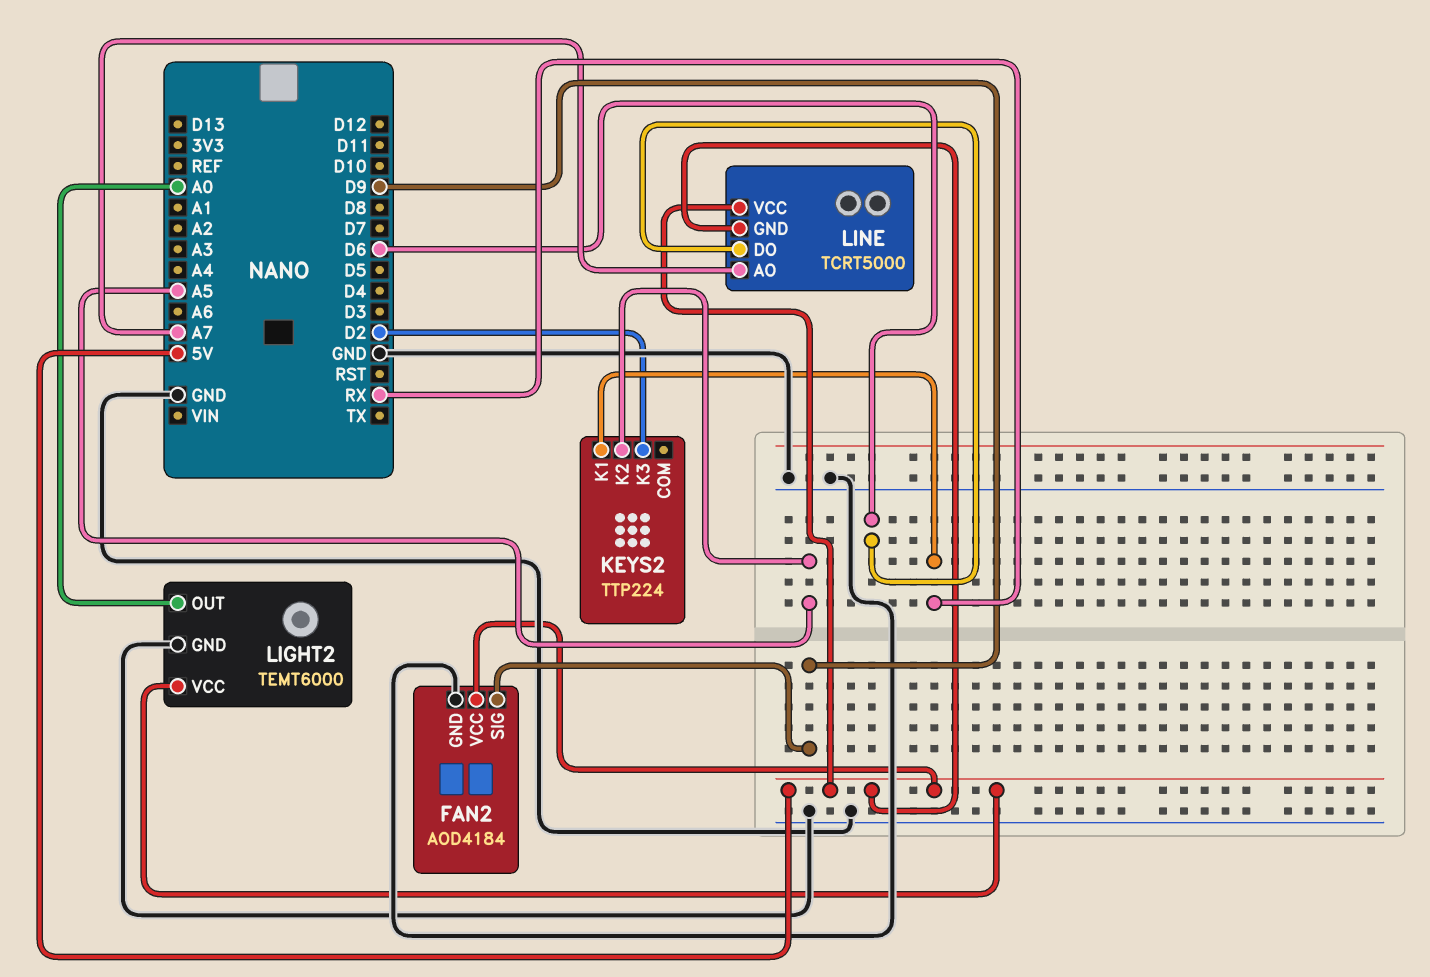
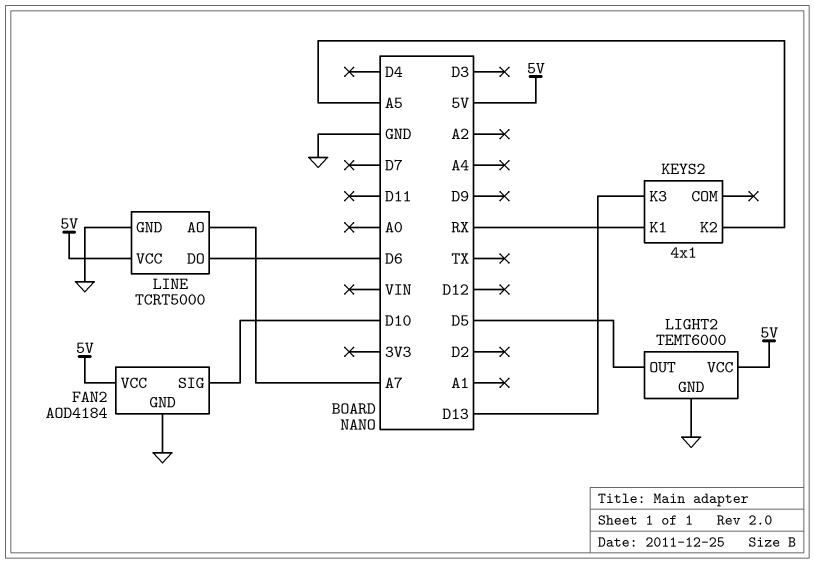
FAN2 pin SIG: D9 -> D10
KEYS2: TTP224 -> 4x1
KEYS2 pin K3: D2 -> D13
LIGHT2 pin OUT: A0 -> D5
LINE pin GND: 5V -> GND

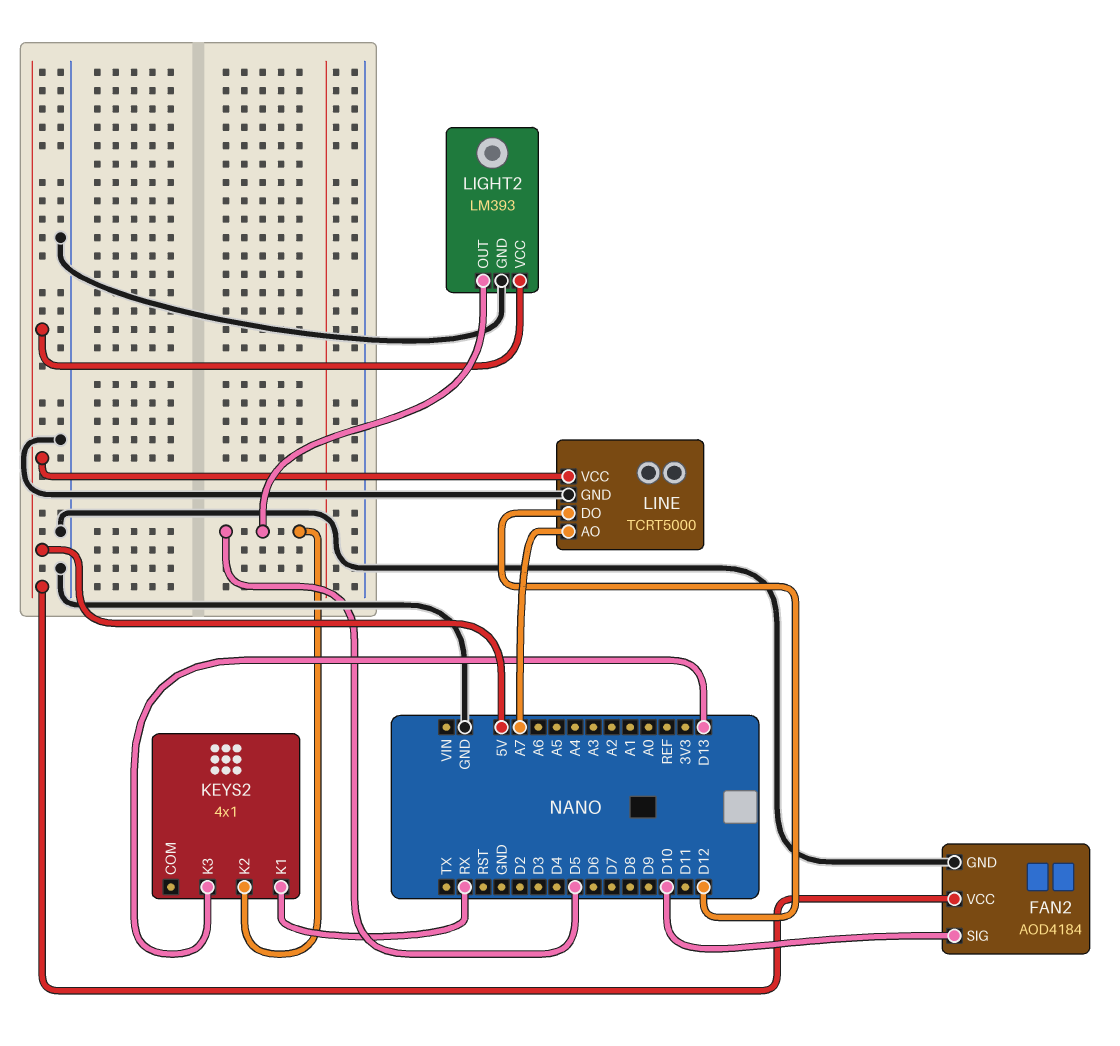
KEYS2 pin K2: A5 -> D5
LIGHT2: TEMT6000 -> LM393
LINE pin DO: D6 -> D12

